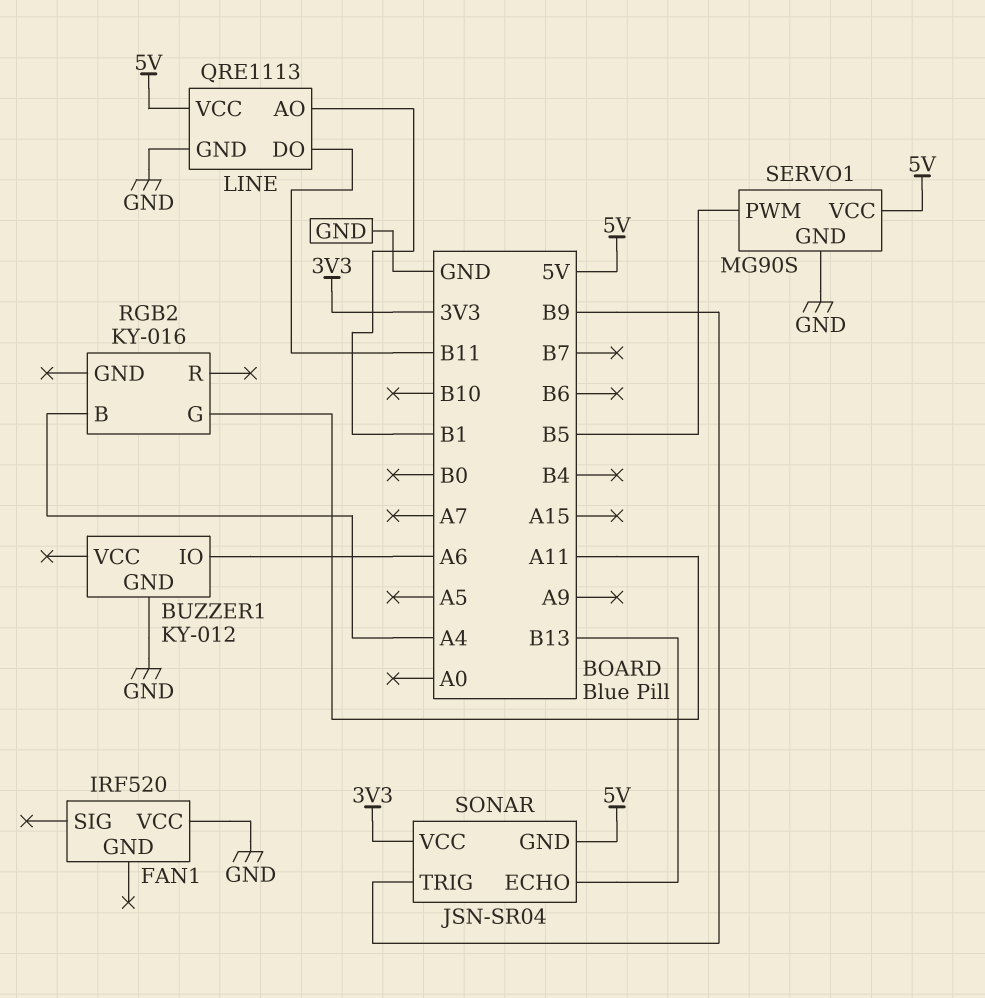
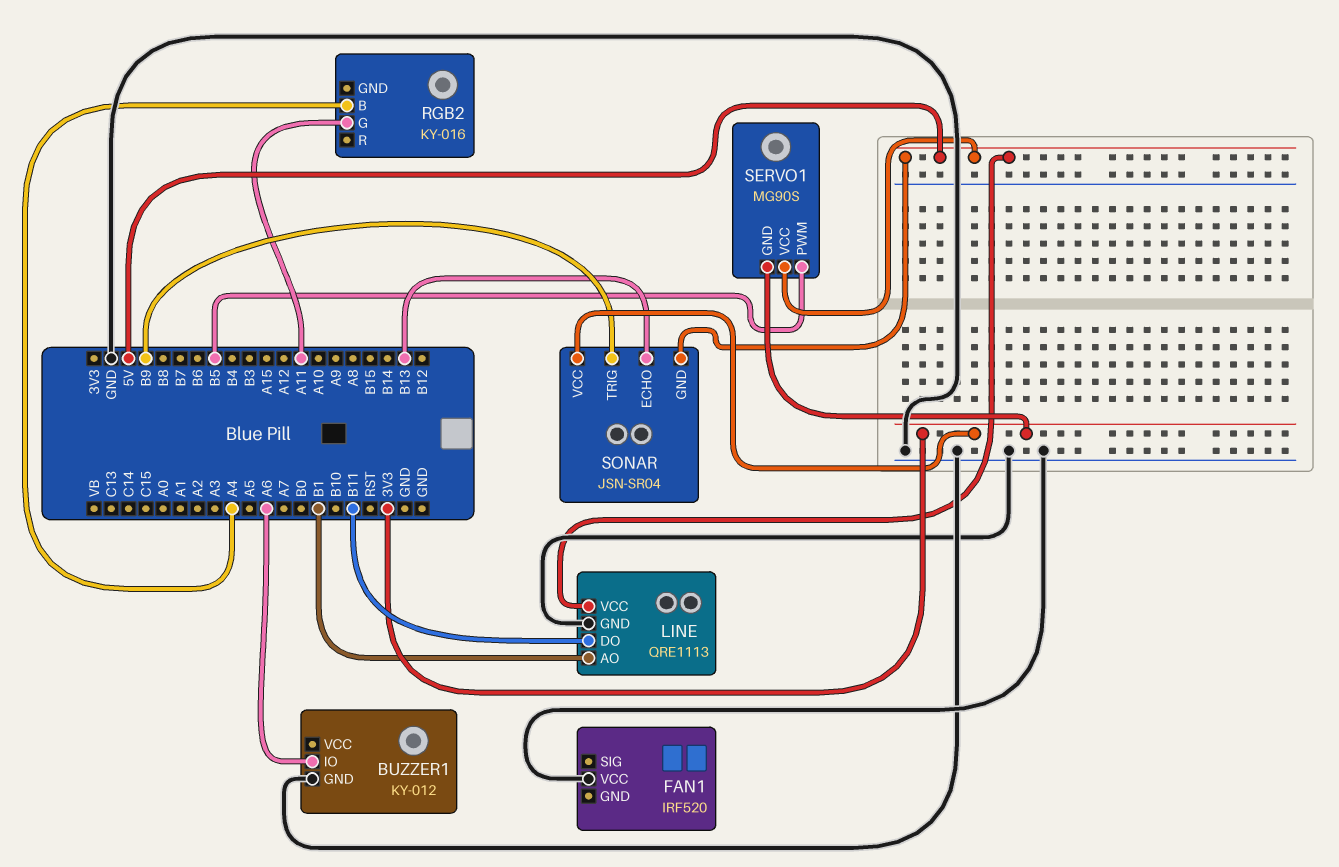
SERVO1 pin GND: GND -> 3V3

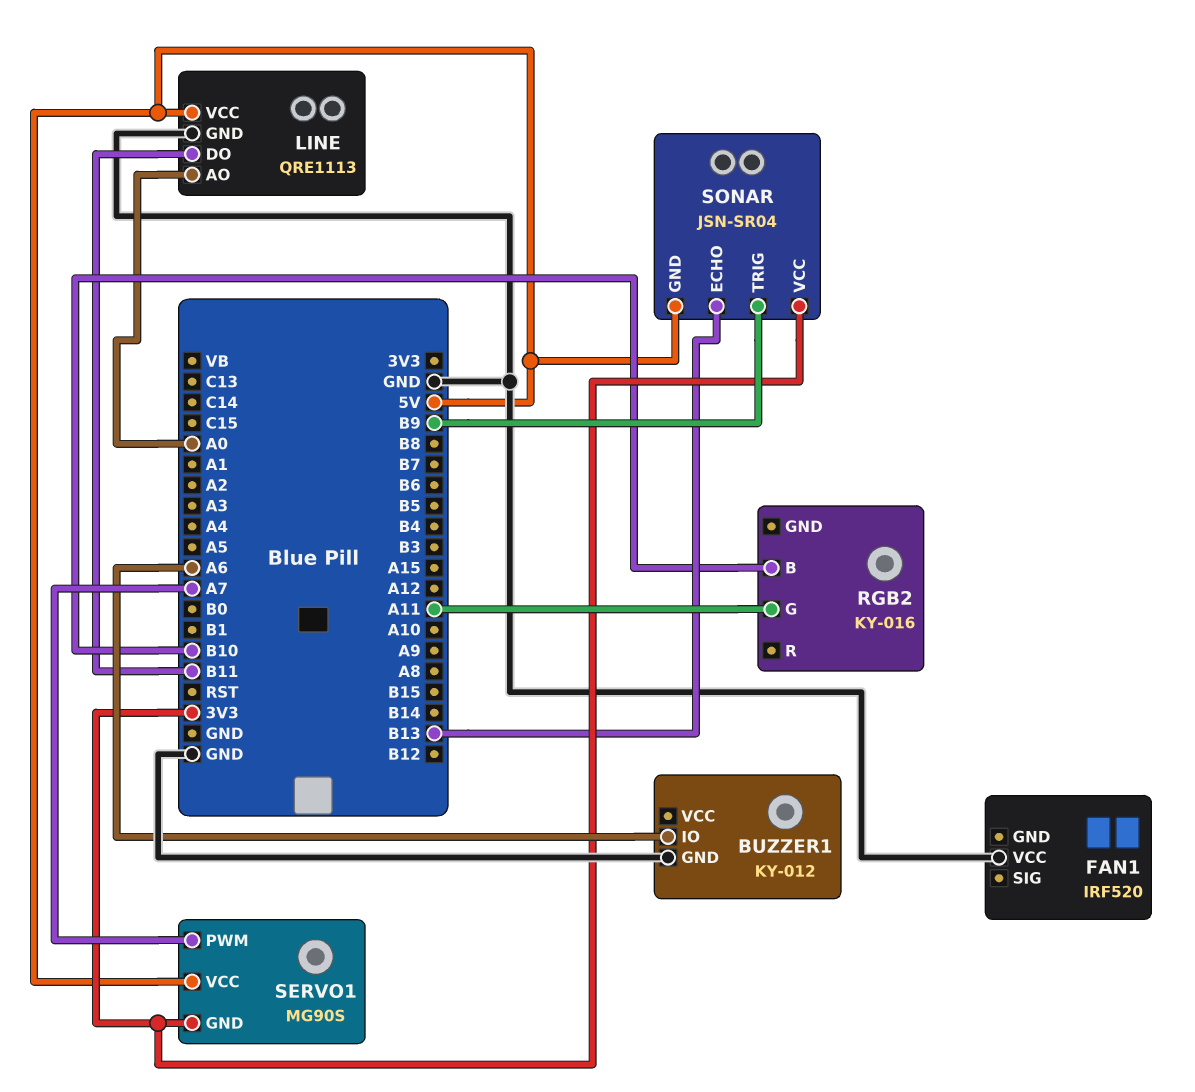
LINE pin AO: B1 -> A0
RGB2 pin B: A4 -> B10
SERVO1 pin PWM: B5 -> A7

